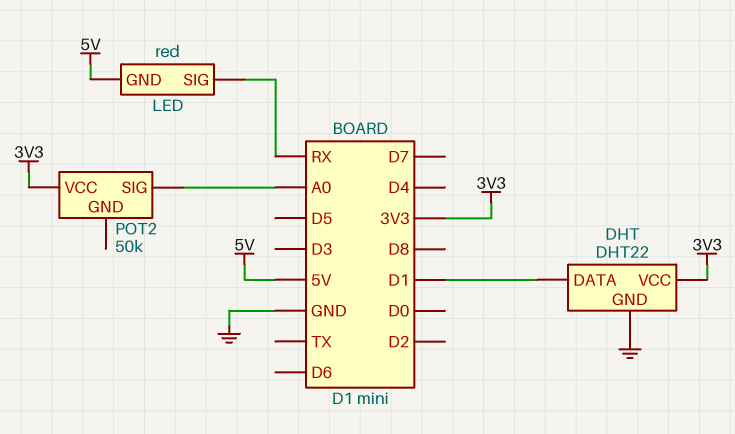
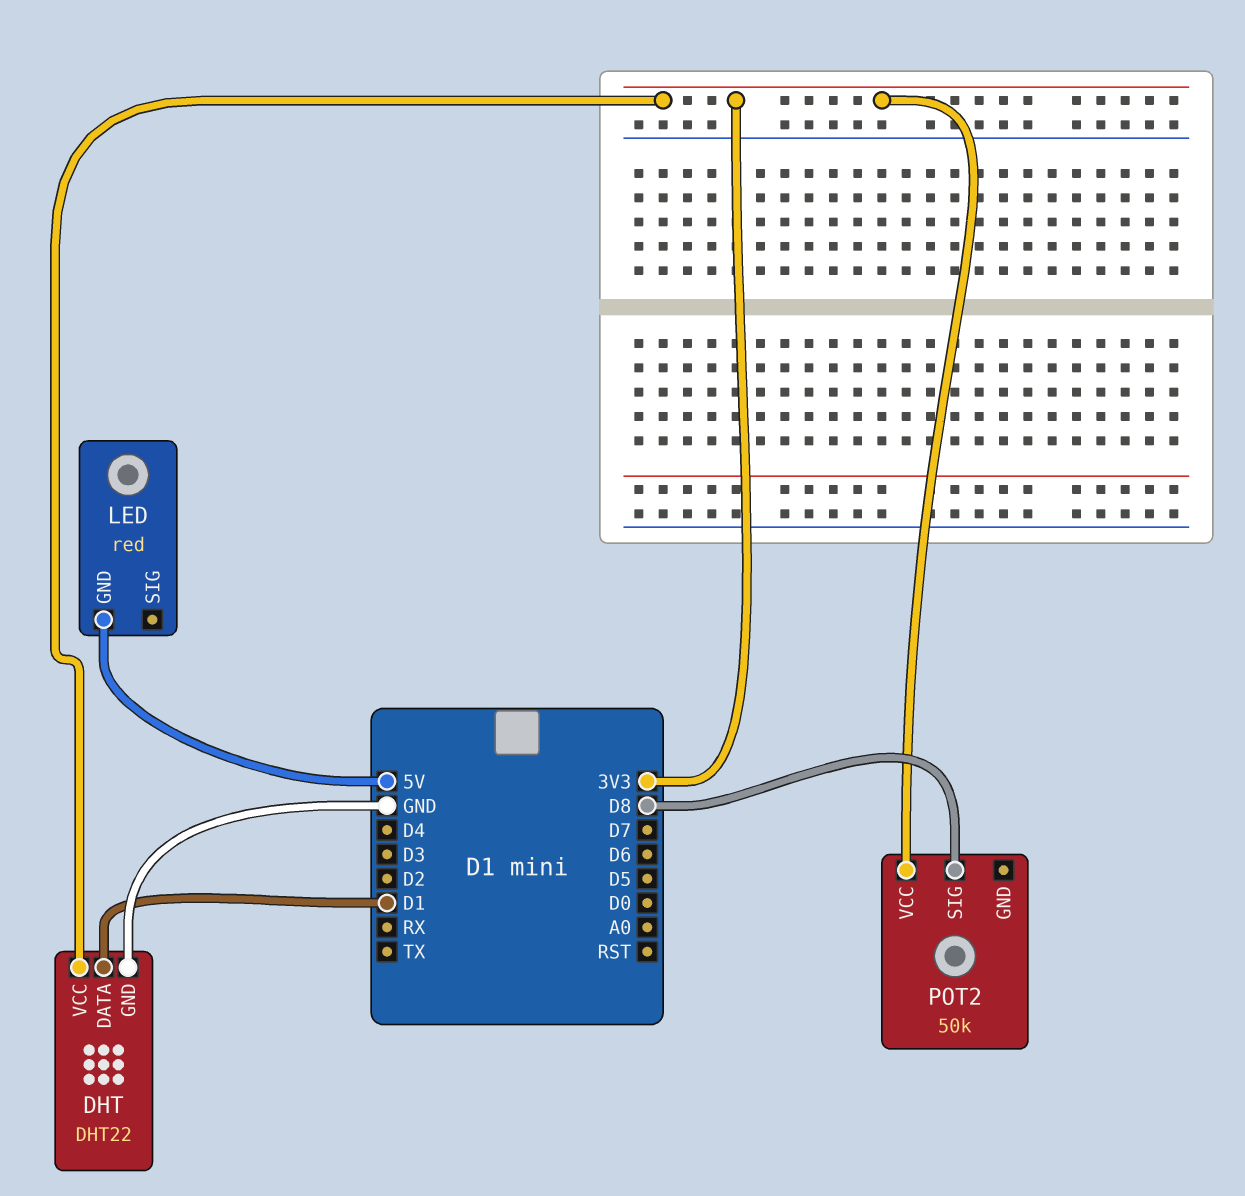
LED pin SIG: RX -> none
POT2 pin SIG: A0 -> D8

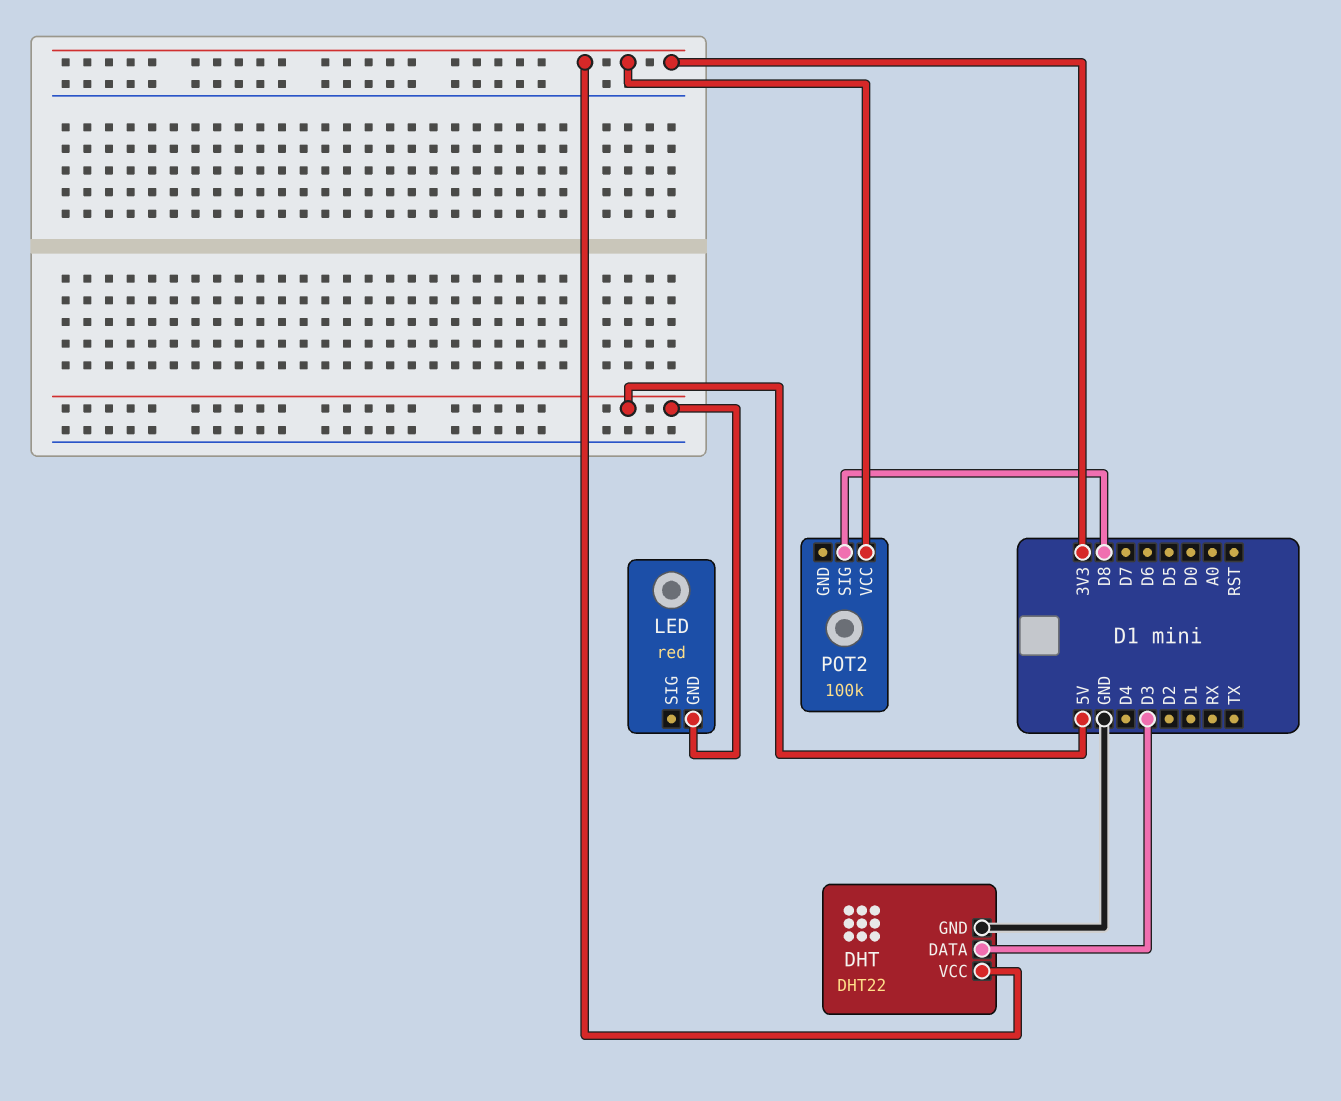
DHT pin DATA: D1 -> D3
POT2: 50k -> 100k

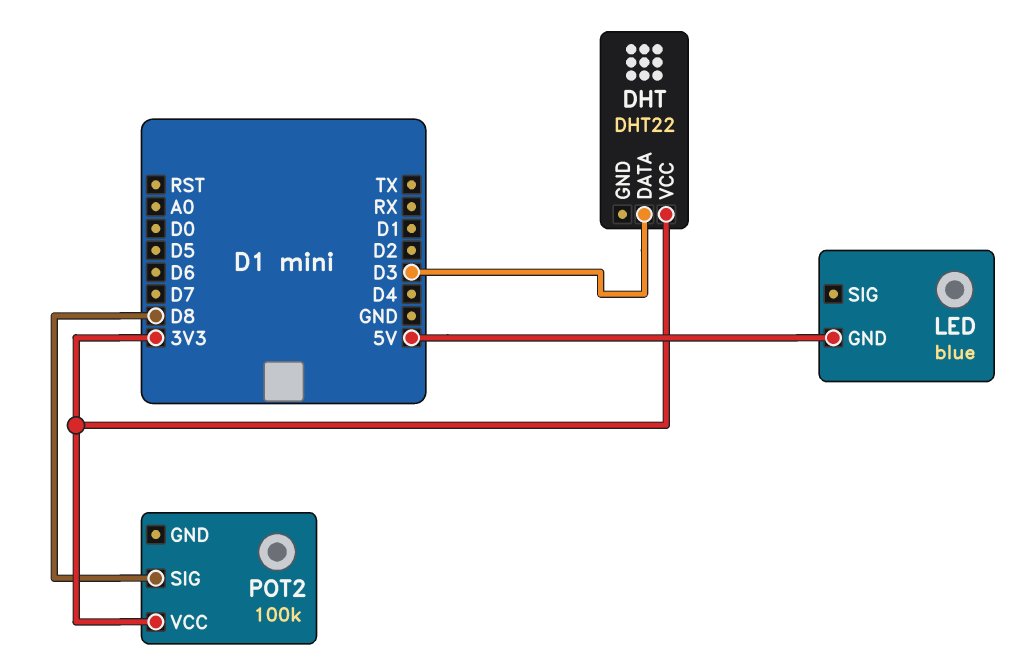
DHT pin GND: GND -> none
LED: red -> blue

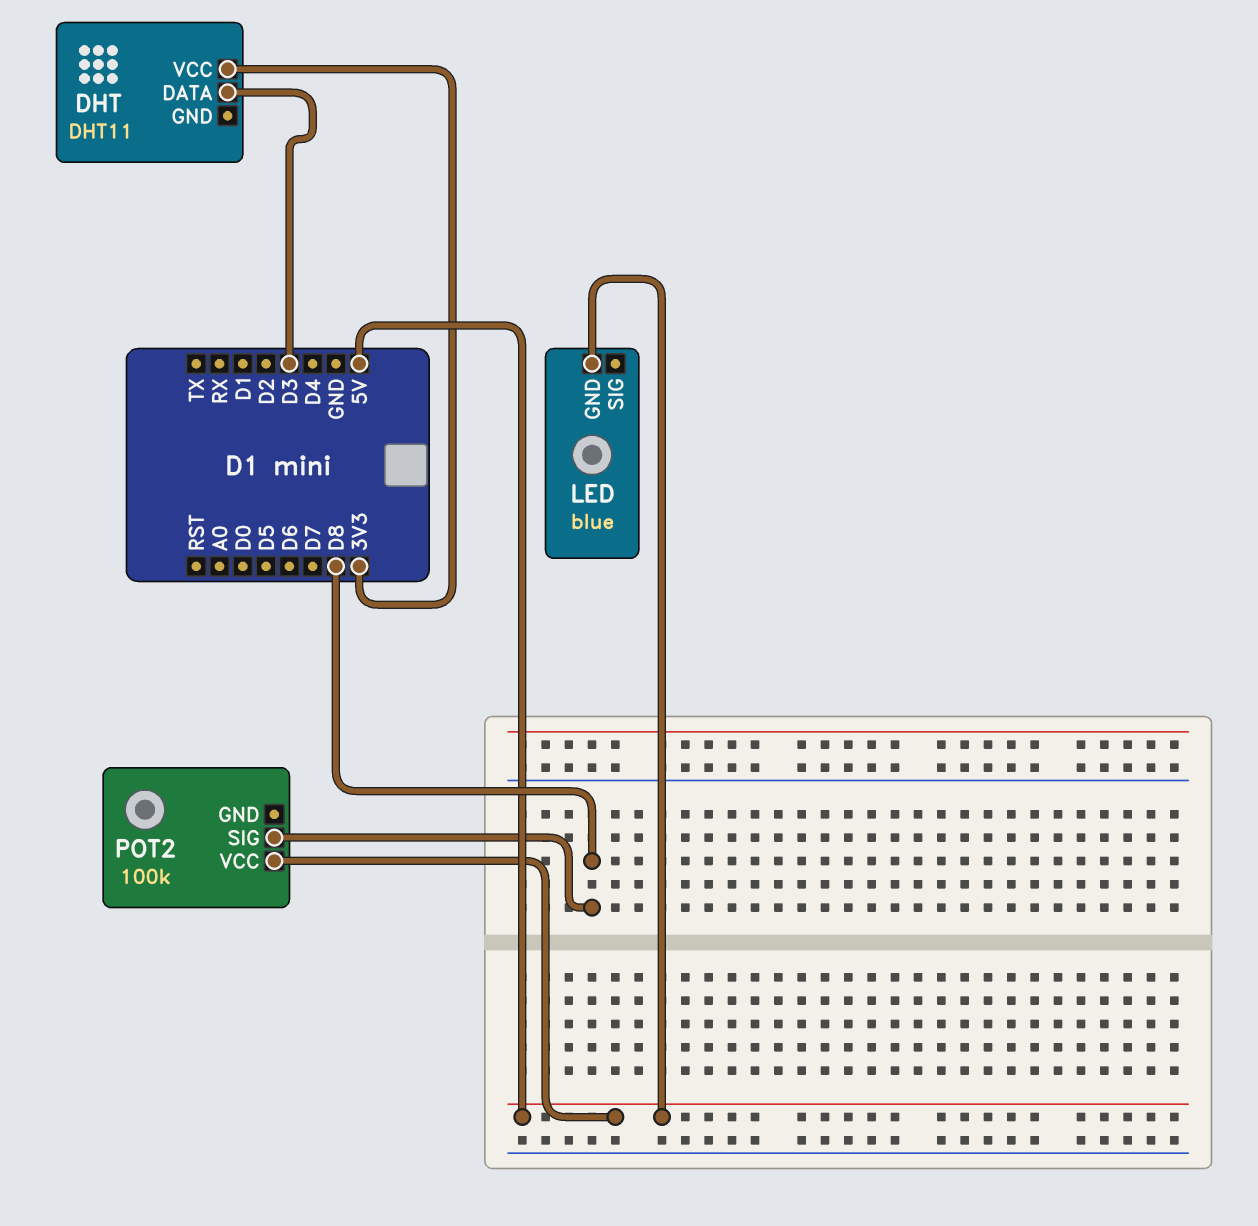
DHT: DHT22 -> DHT11
POT2 pin VCC: 3V3 -> 5V

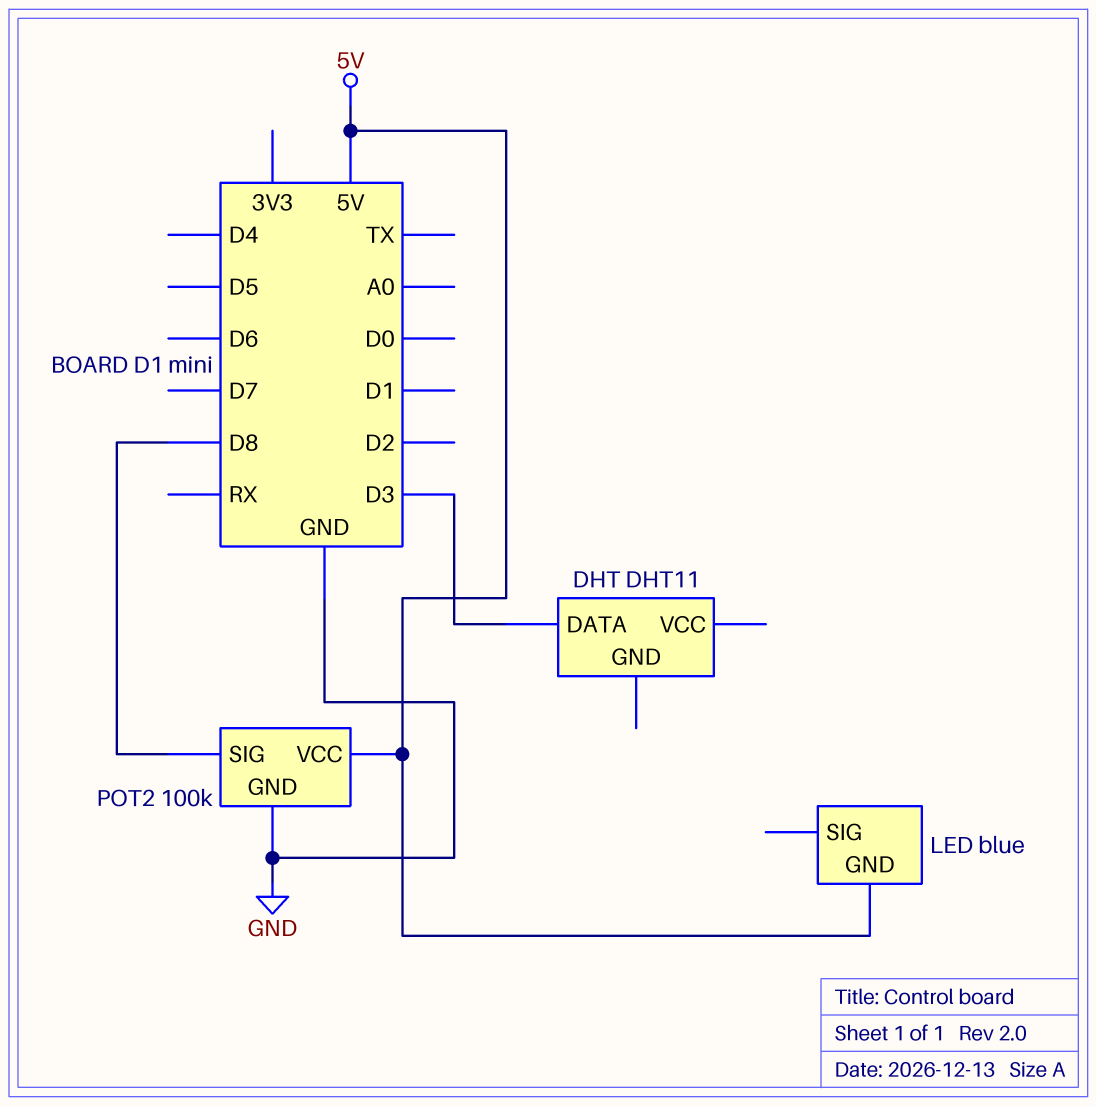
DHT pin VCC: 3V3 -> none
POT2 pin GND: none -> GND

